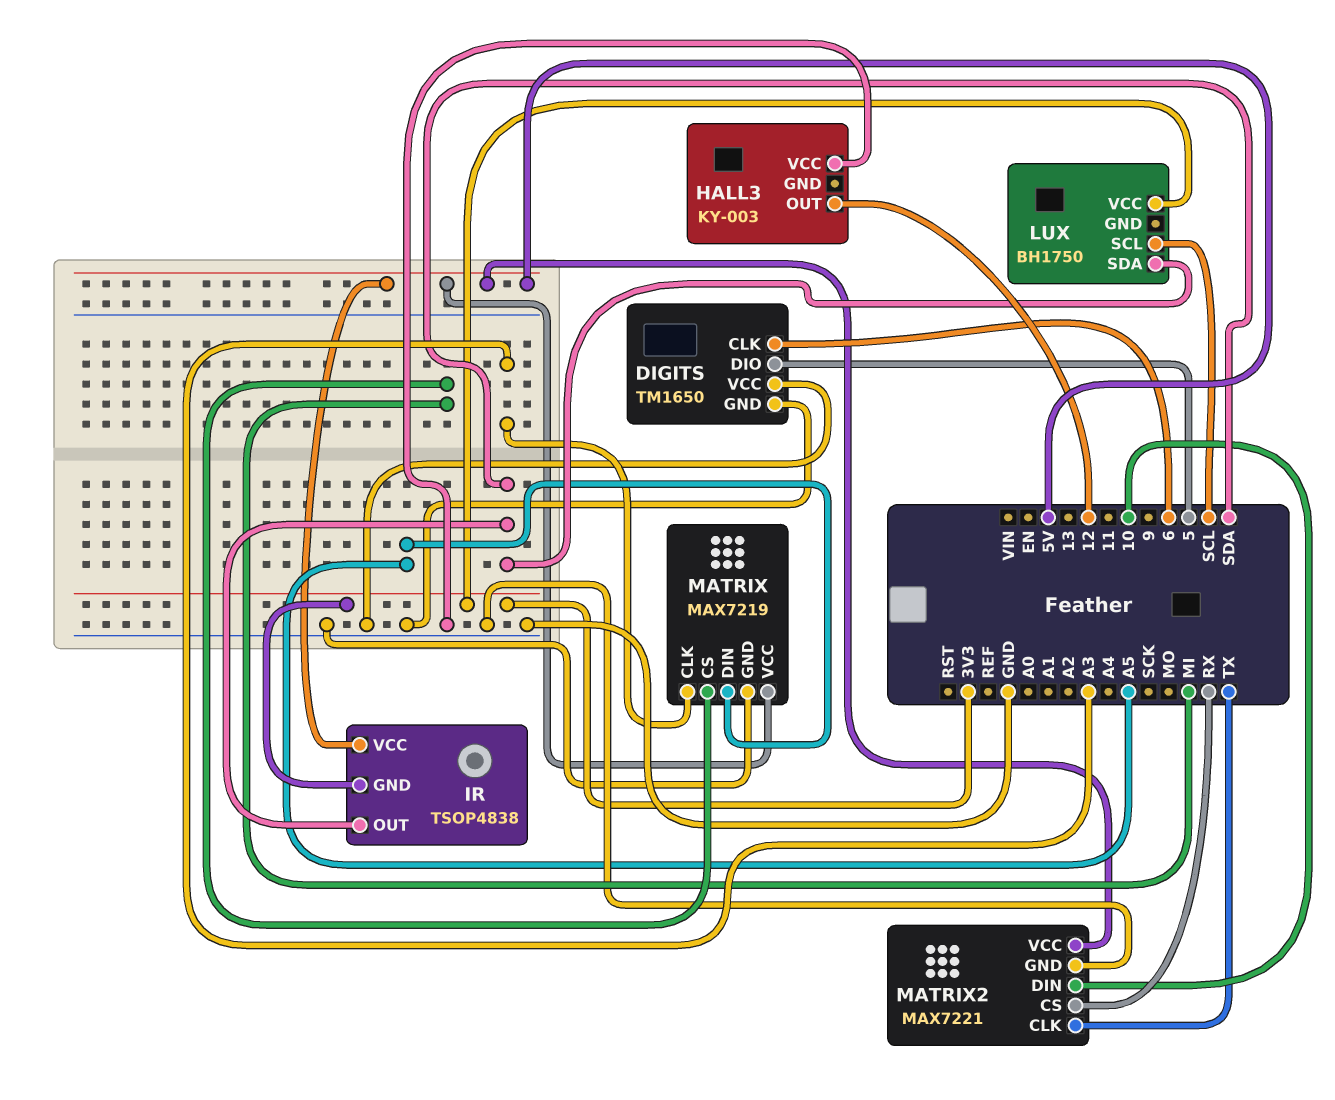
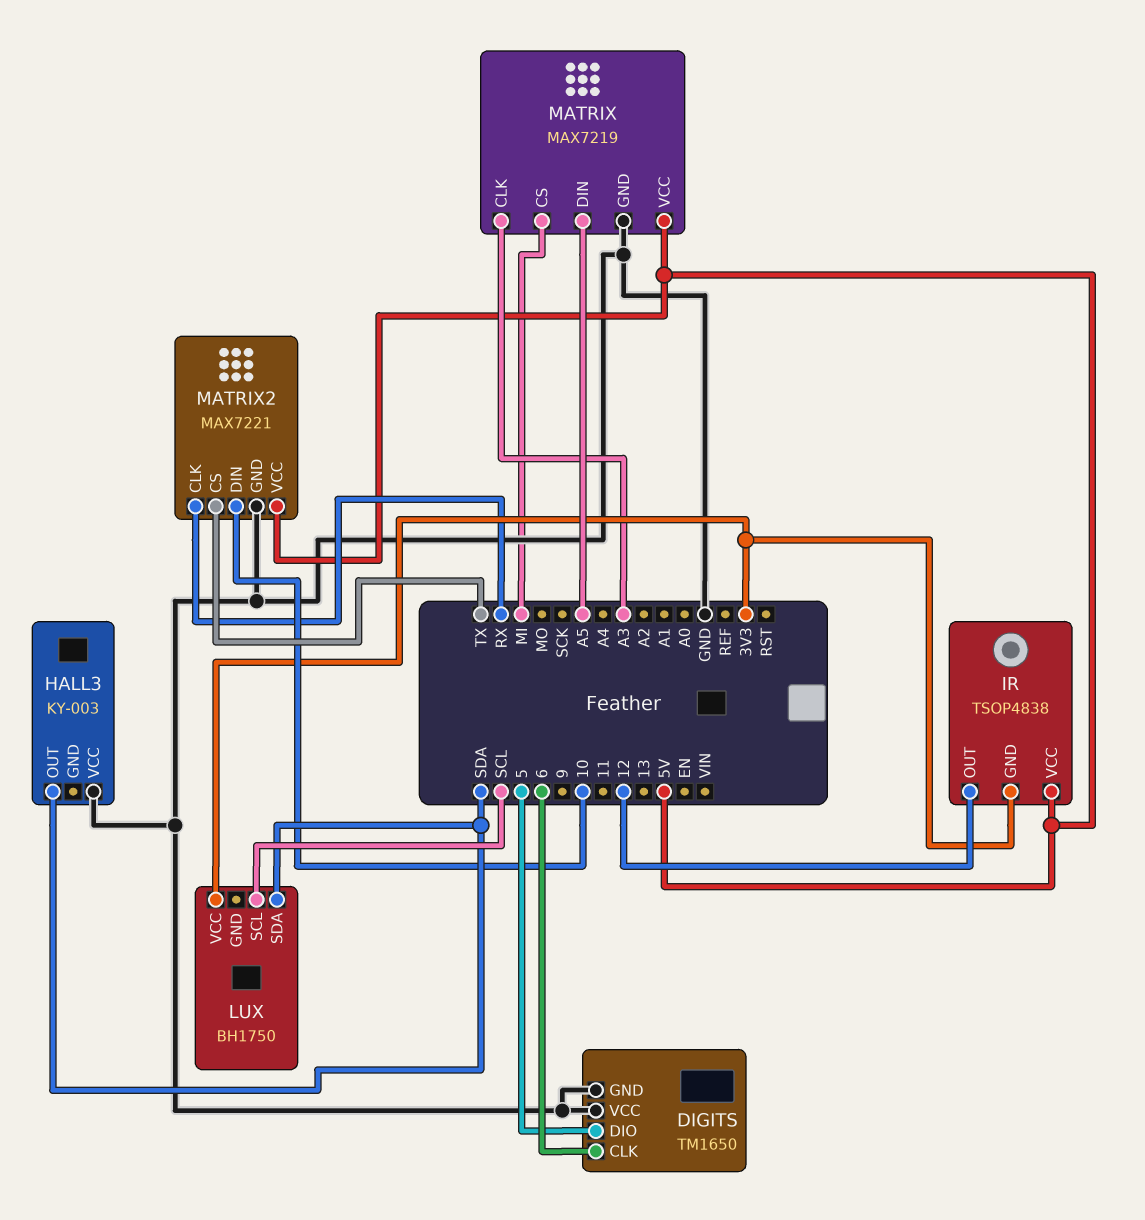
HALL3 pin OUT: 12 -> SDA
IR pin OUT: SDA -> 12
MATRIX2 pin CLK: TX -> RX
MATRIX2 pin CS: RX -> TX

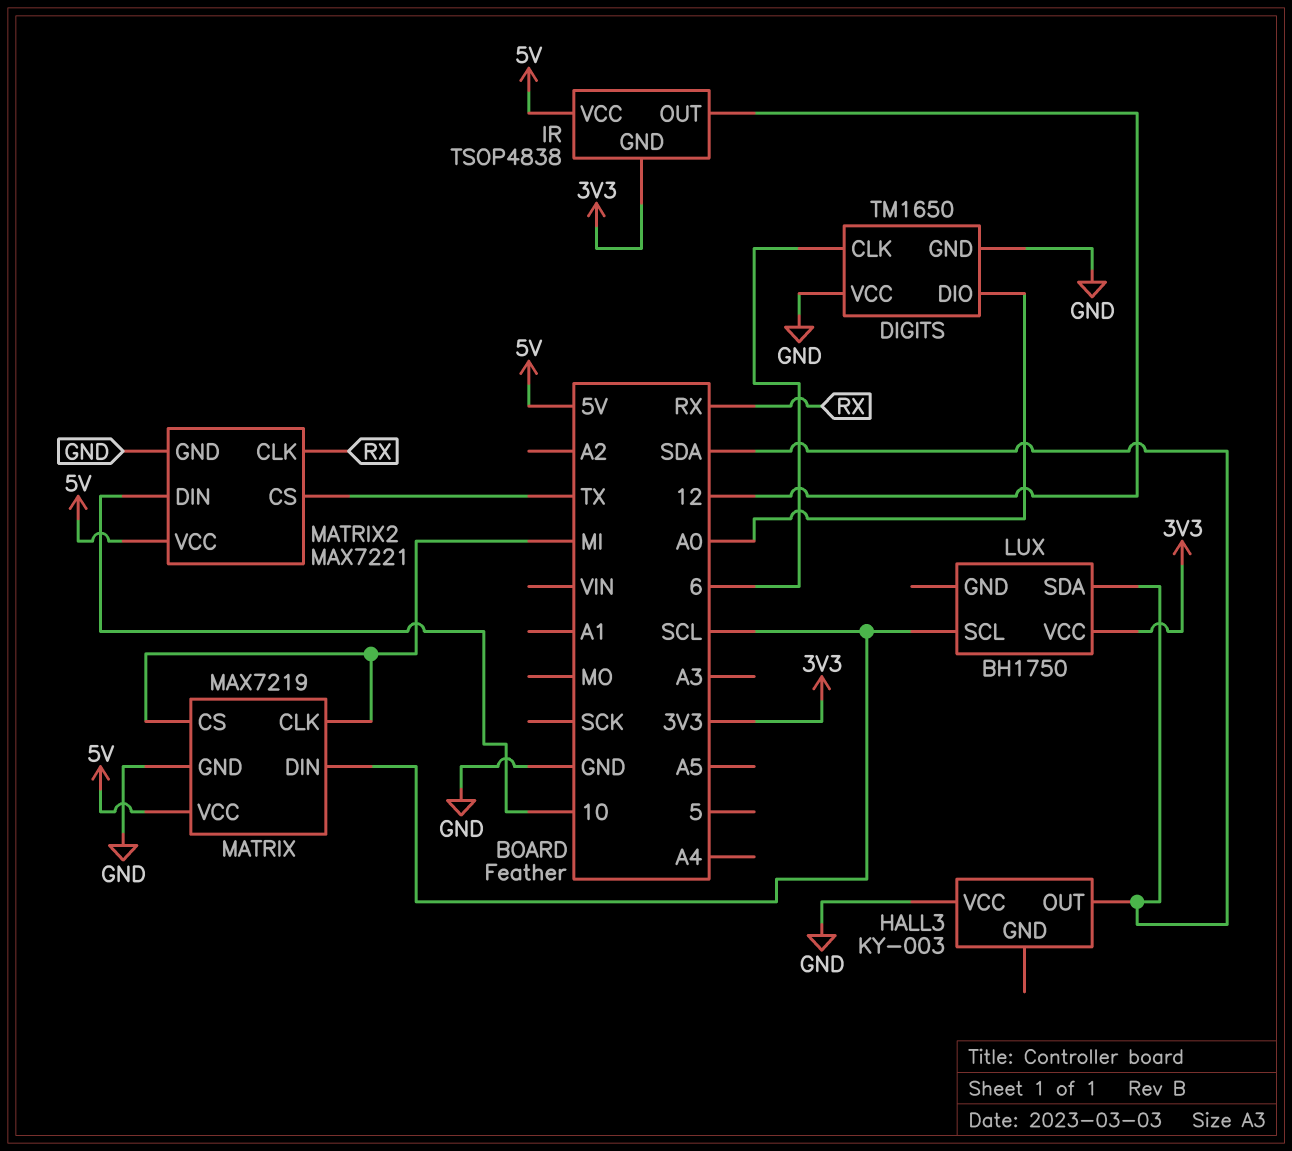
DIGITS pin DIO: 5 -> A0
MATRIX pin CLK: A3 -> MI
MATRIX pin DIN: A5 -> SCL

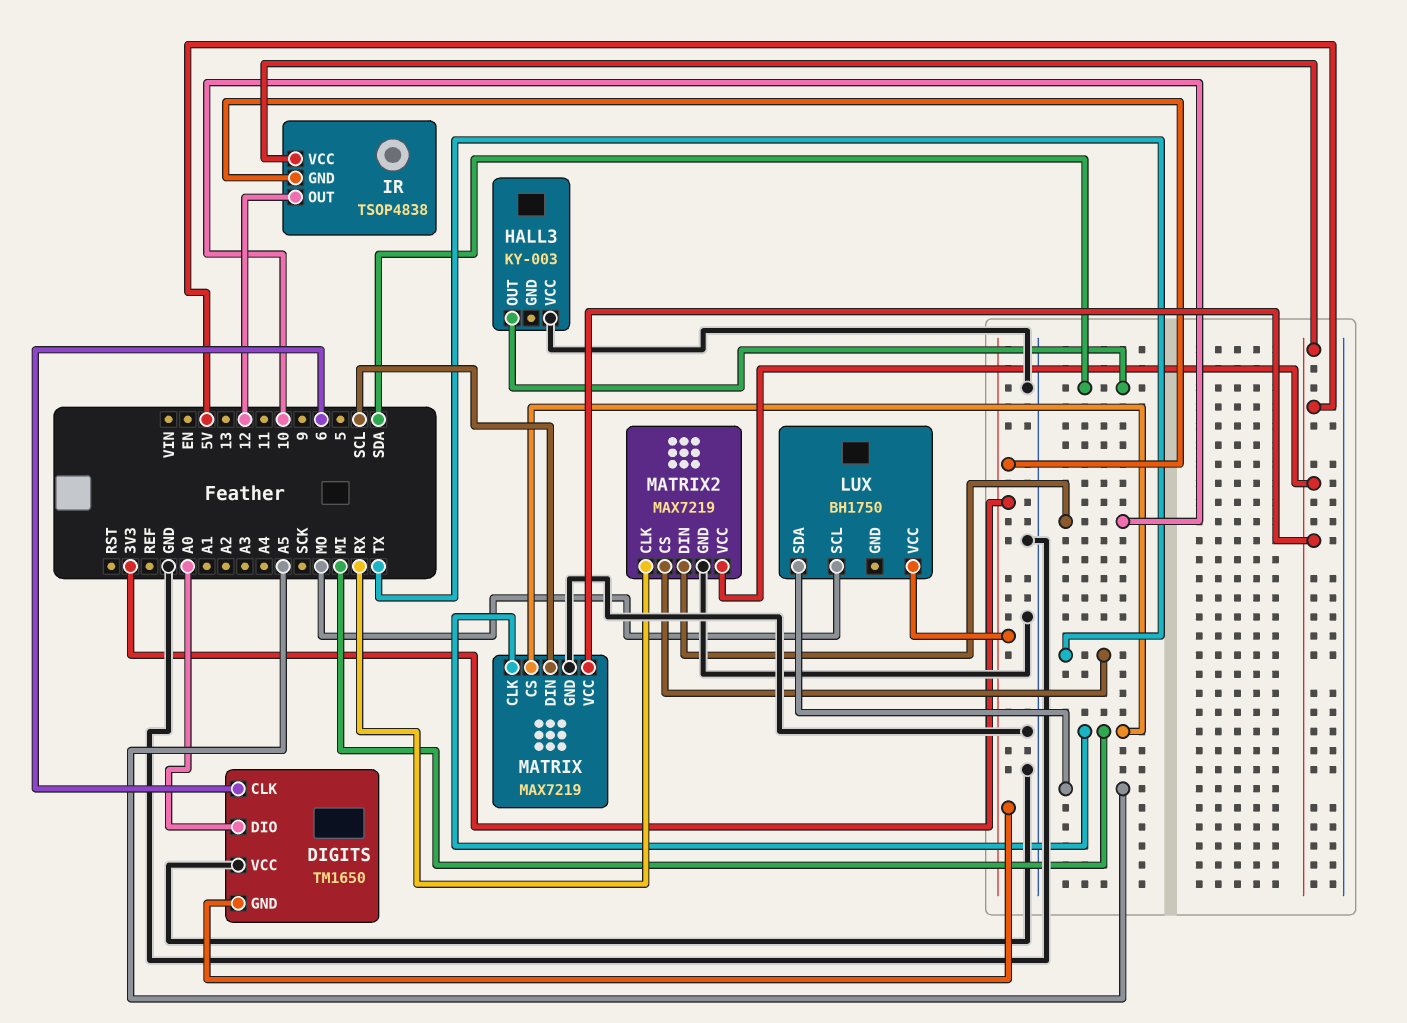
DIGITS pin GND: GND -> 3V3
LUX pin SCL: SCL -> MO
LUX pin SDA: SDA -> A5
MATRIX2: MAX7221 -> MAX7219

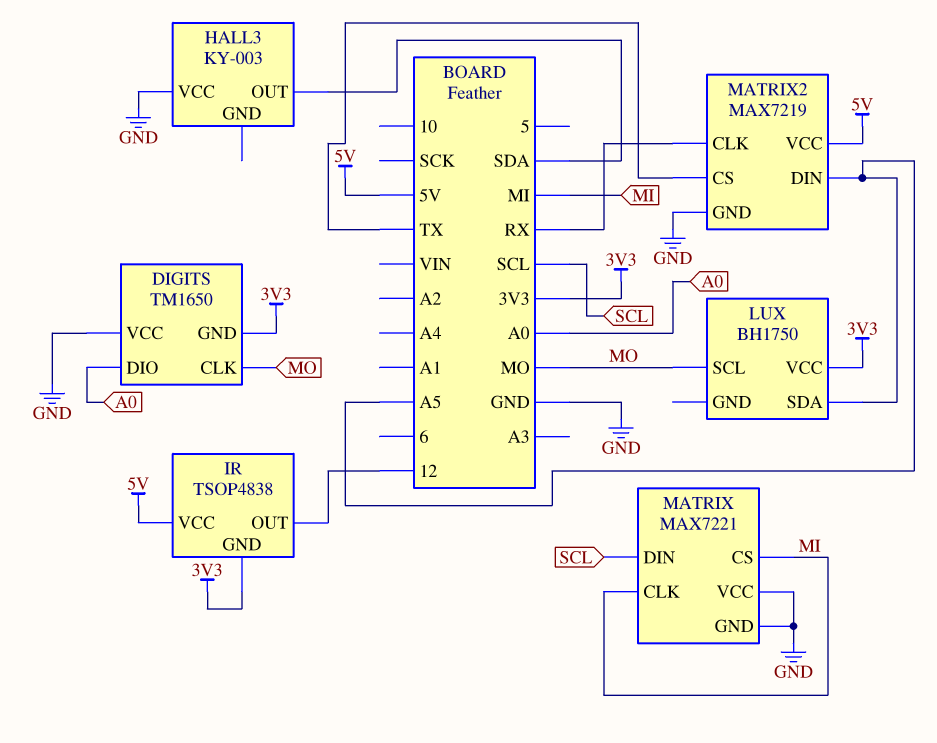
DIGITS pin CLK: 6 -> MO
MATRIX: MAX7219 -> MAX7221
MATRIX pin VCC: 5V -> GND
MATRIX2 pin DIN: 10 -> A5

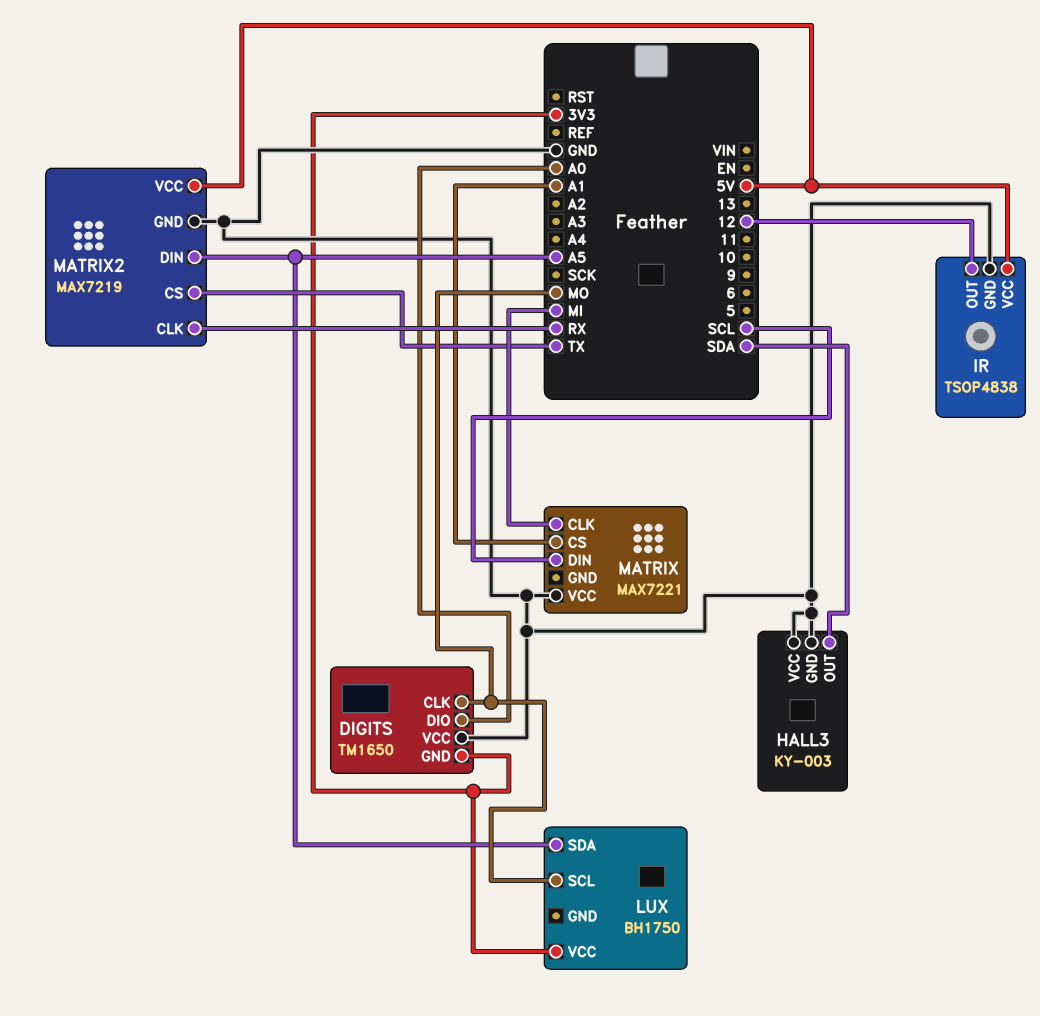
HALL3 pin GND: none -> GND
IR pin GND: 3V3 -> GND
MATRIX pin CS: MI -> A1
MATRIX pin GND: GND -> none

